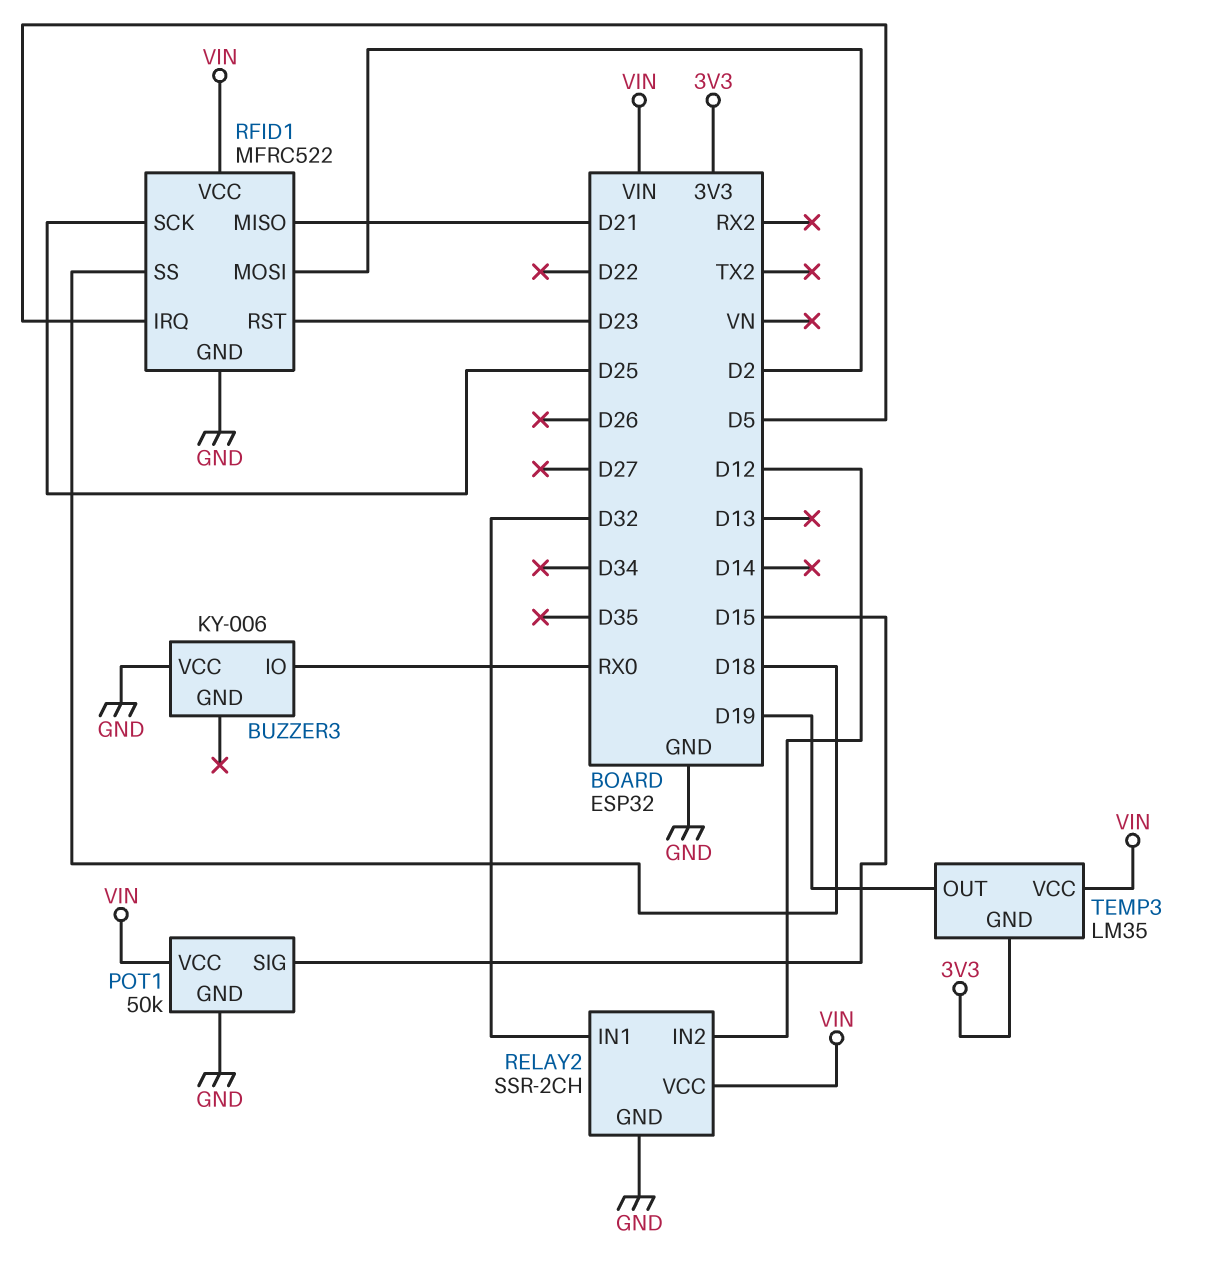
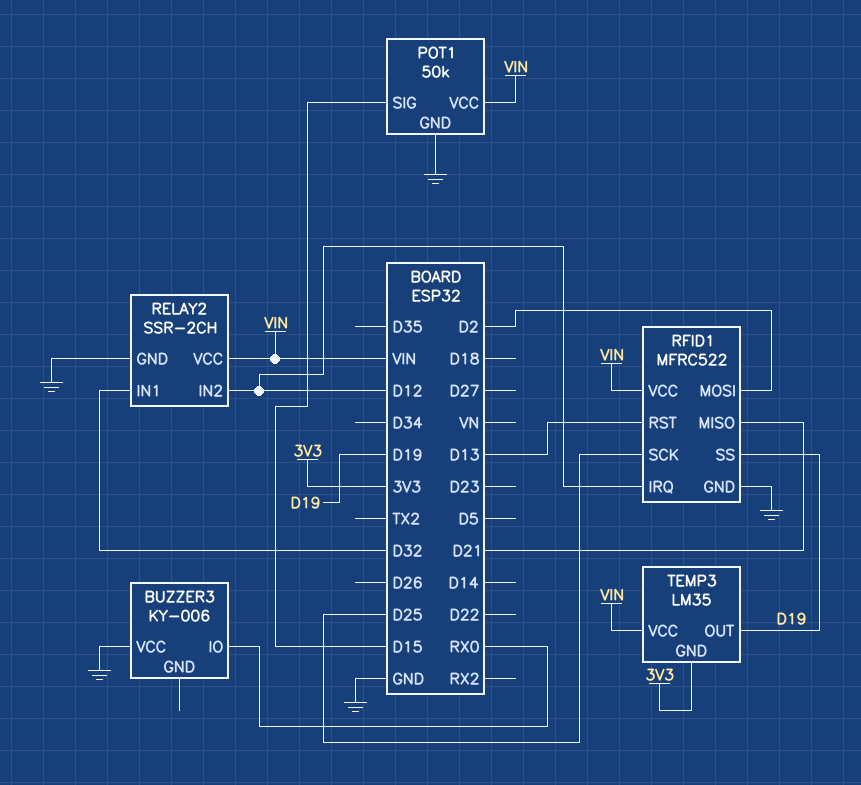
RFID1 pin IRQ: D5 -> D12
RFID1 pin RST: D23 -> D13
RFID1 pin SS: D18 -> D19

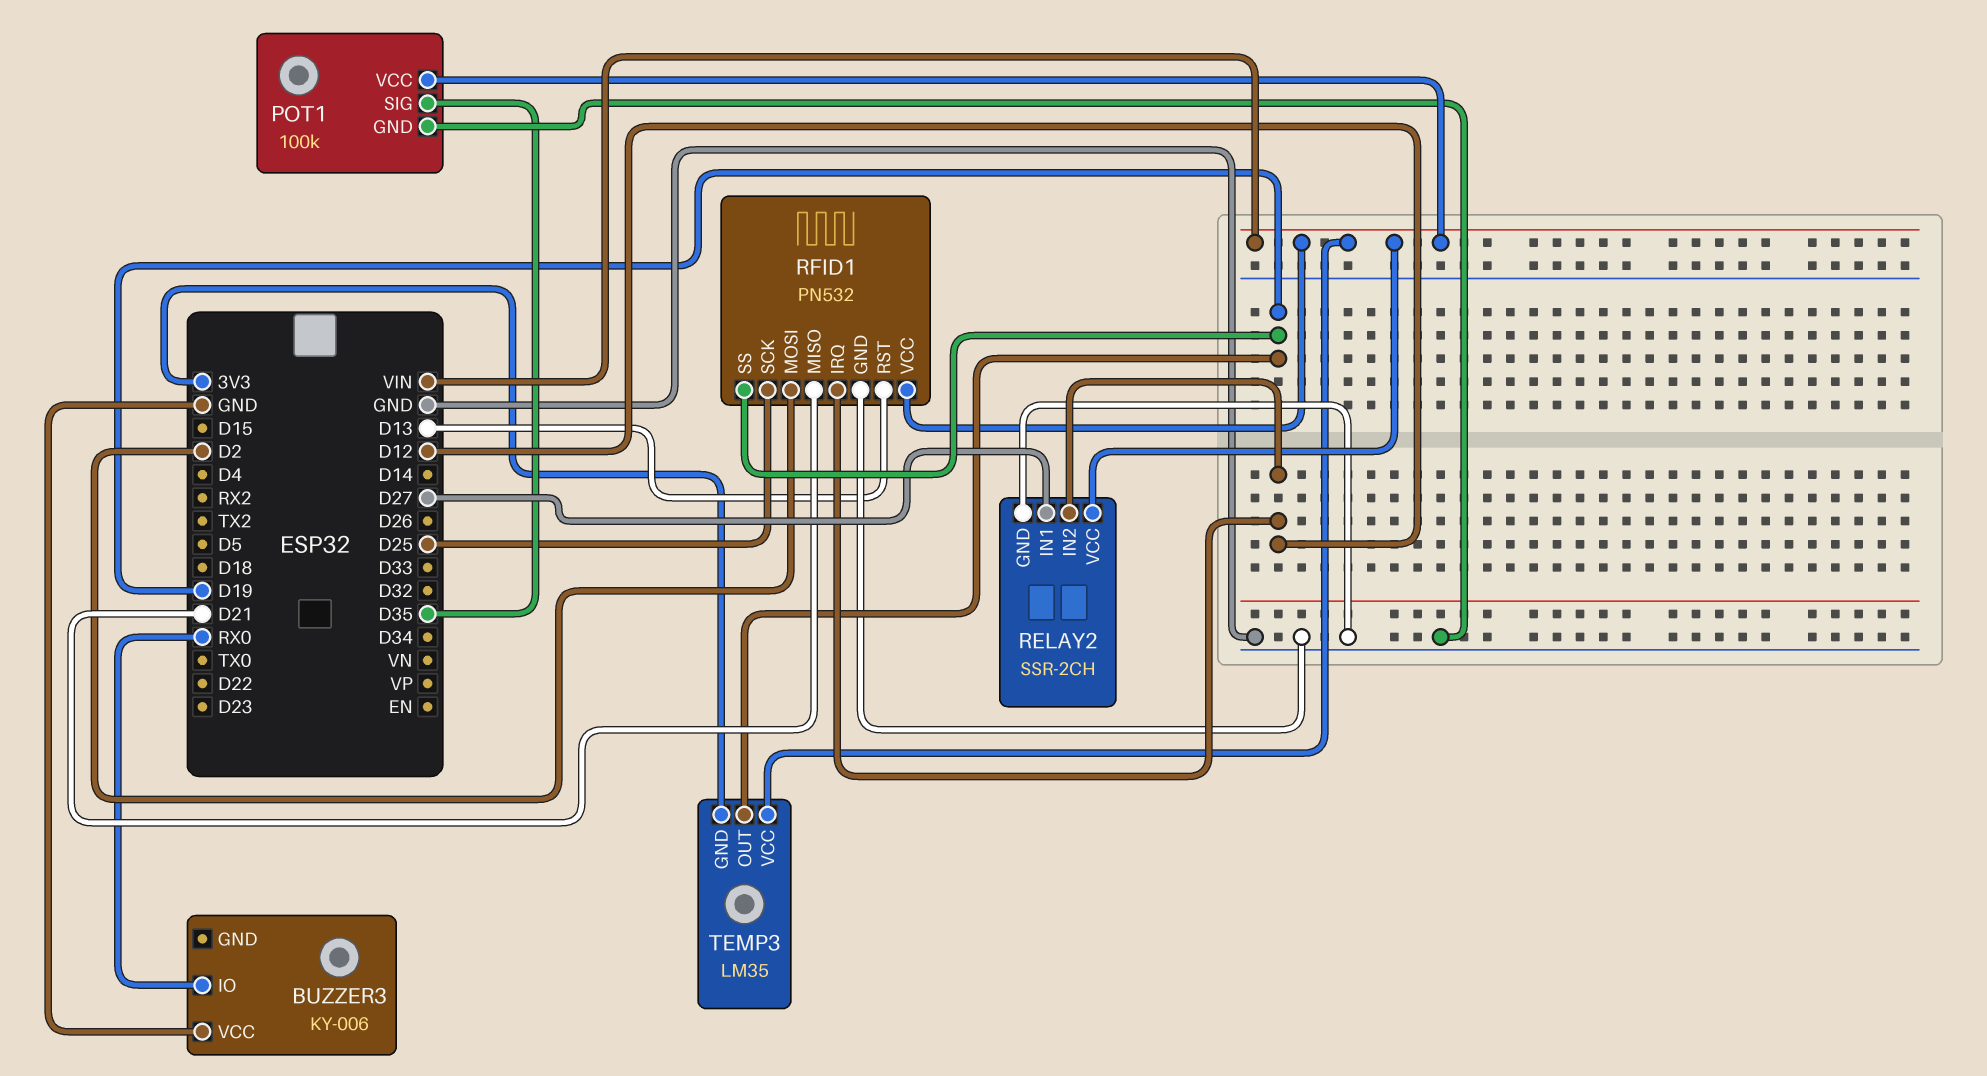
POT1: 50k -> 100k
POT1 pin SIG: D15 -> D35
RELAY2 pin IN1: D32 -> D27
RFID1: MFRC522 -> PN532

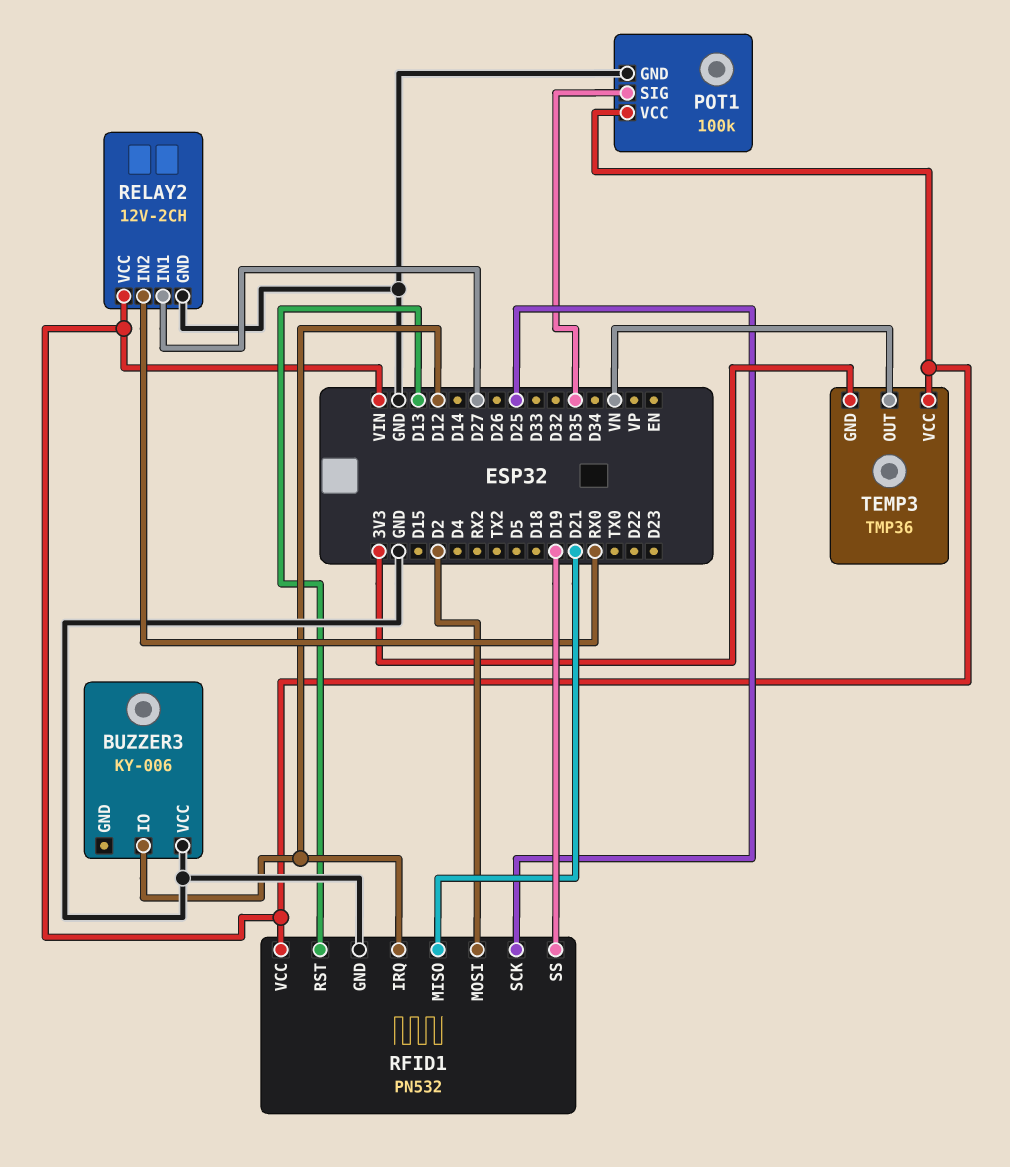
BUZZER3 pin IO: RX0 -> D12
RELAY2: SSR-2CH -> 12V-2CH
RELAY2 pin IN2: D12 -> RX0
TEMP3: LM35 -> TMP36
TEMP3 pin OUT: D19 -> VN

